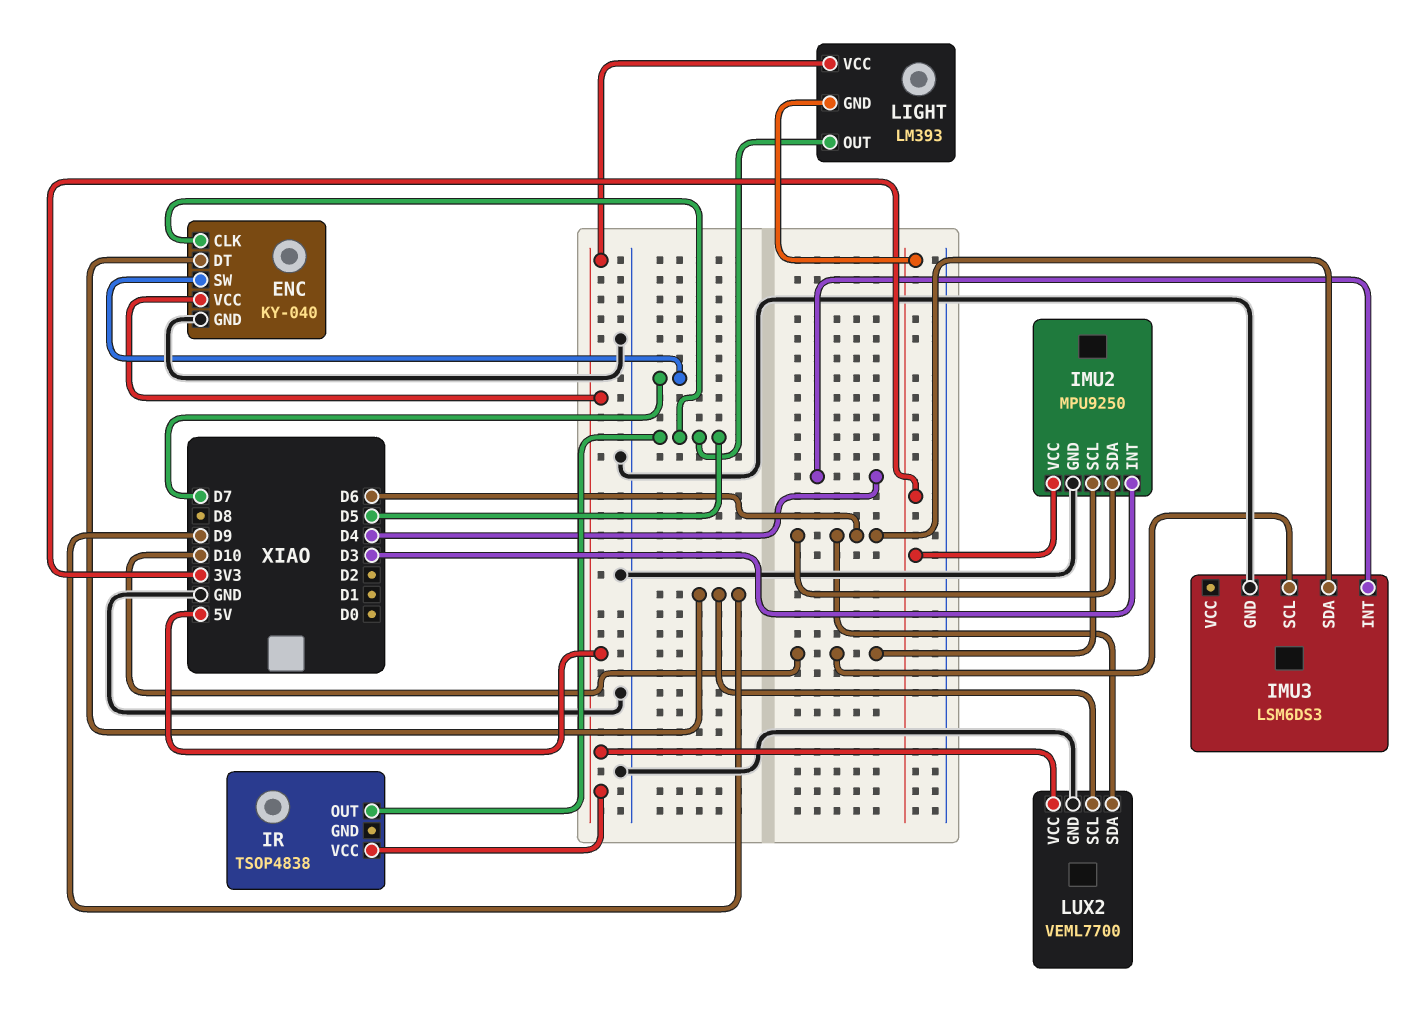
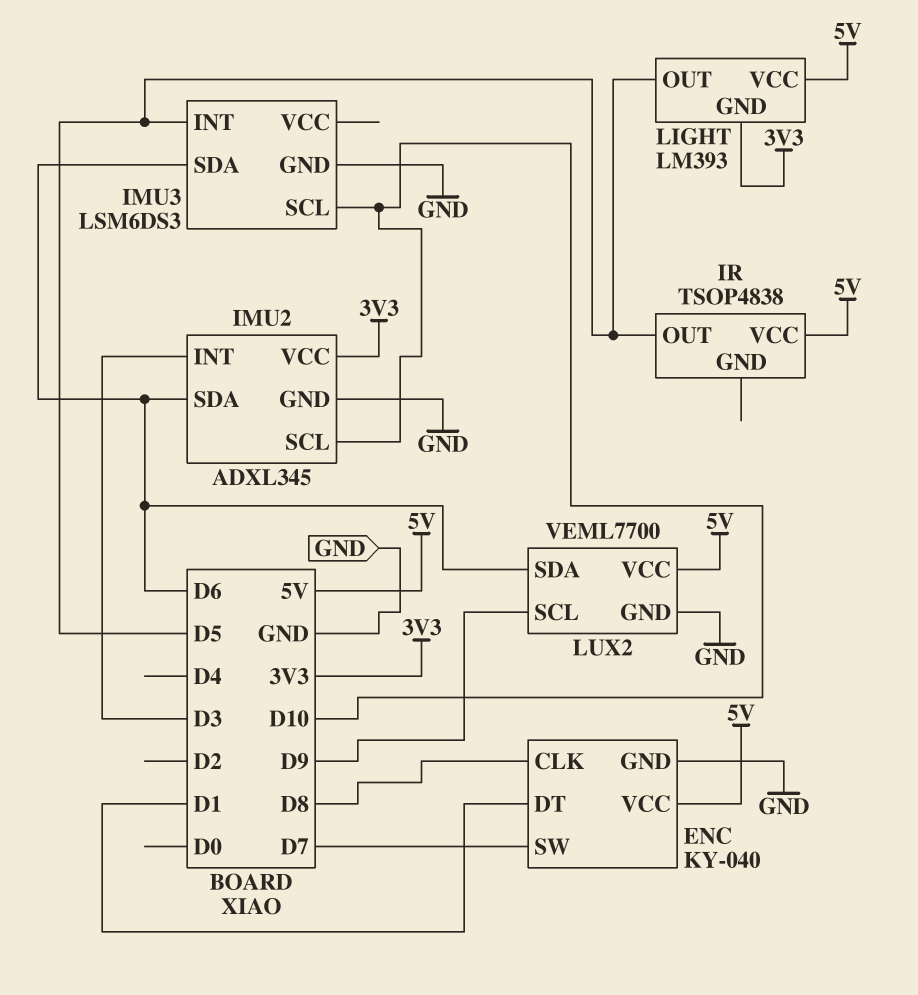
ENC pin CLK: D5 -> D8
ENC pin DT: D9 -> D1
IMU2: MPU9250 -> ADXL345
IMU3 pin INT: D4 -> D5

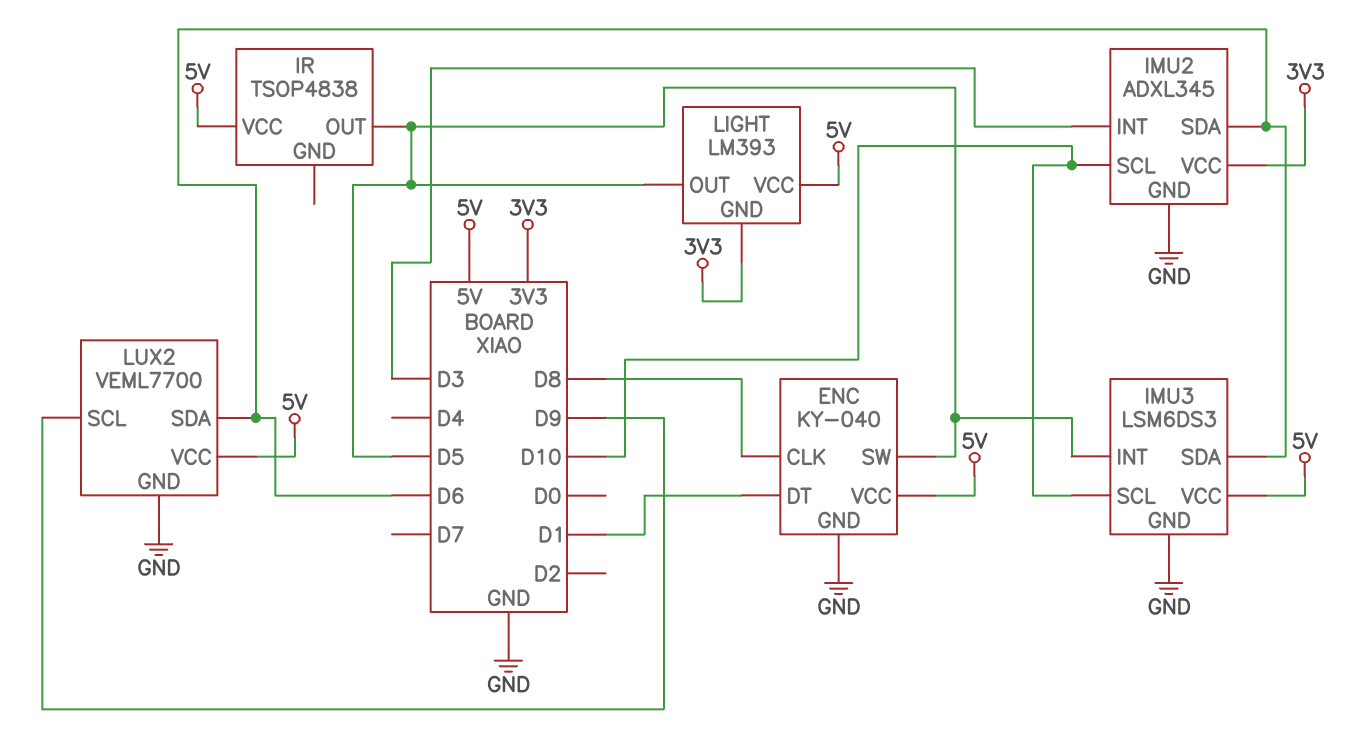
ENC pin SW: D7 -> D5
IMU3 pin VCC: none -> 5V

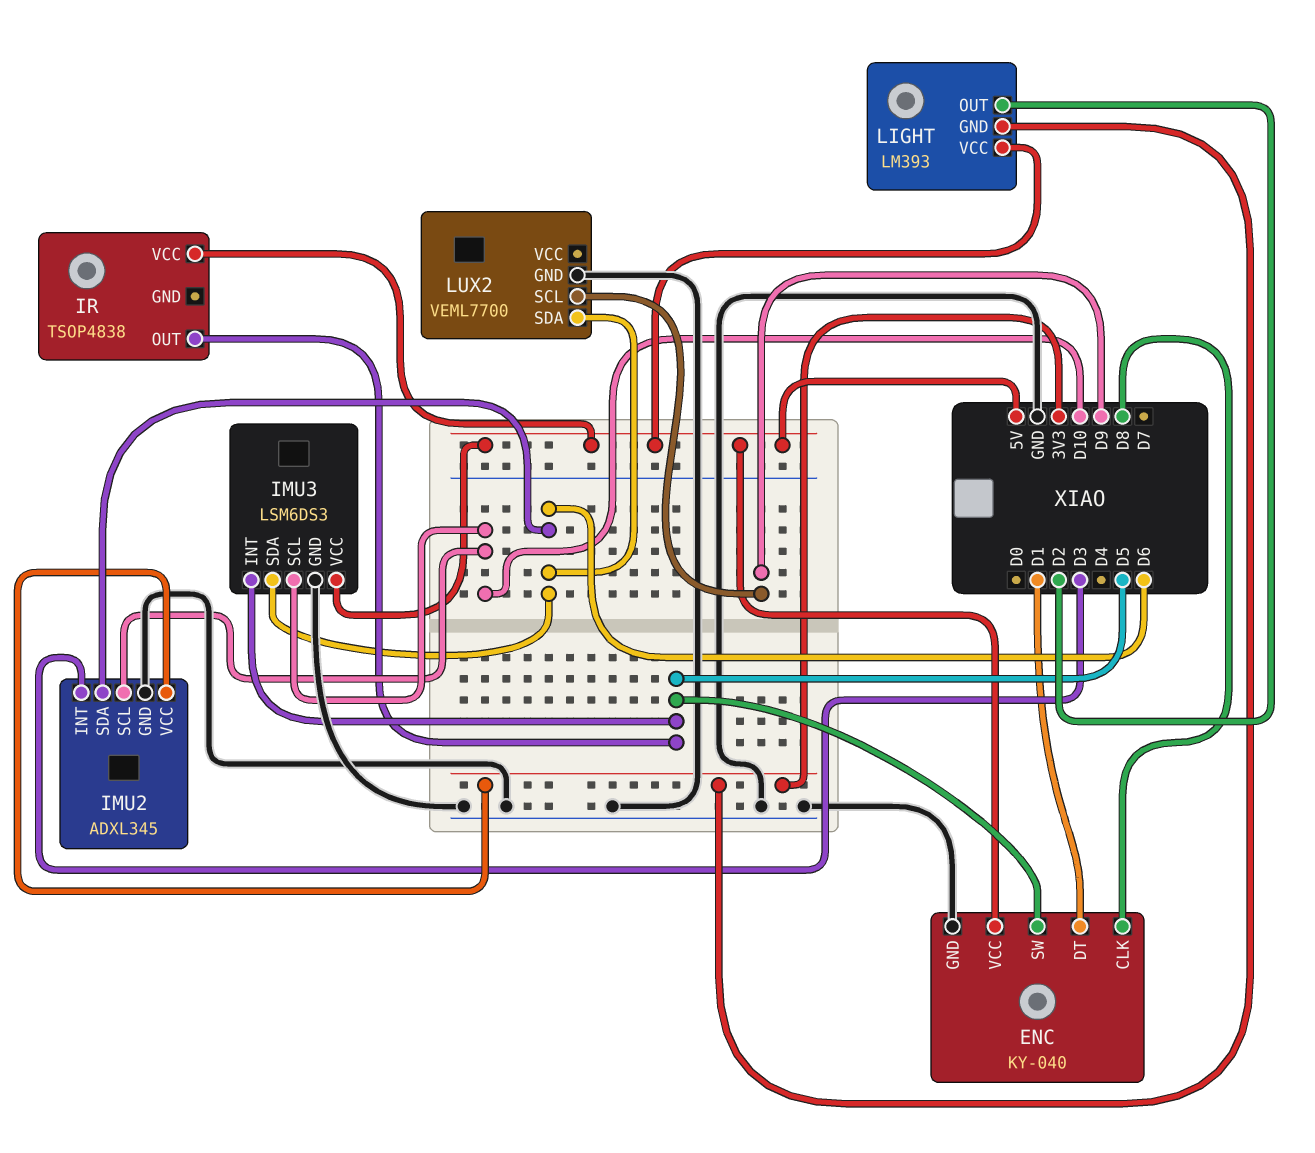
LIGHT pin OUT: D5 -> D2
LUX2 pin VCC: 5V -> none

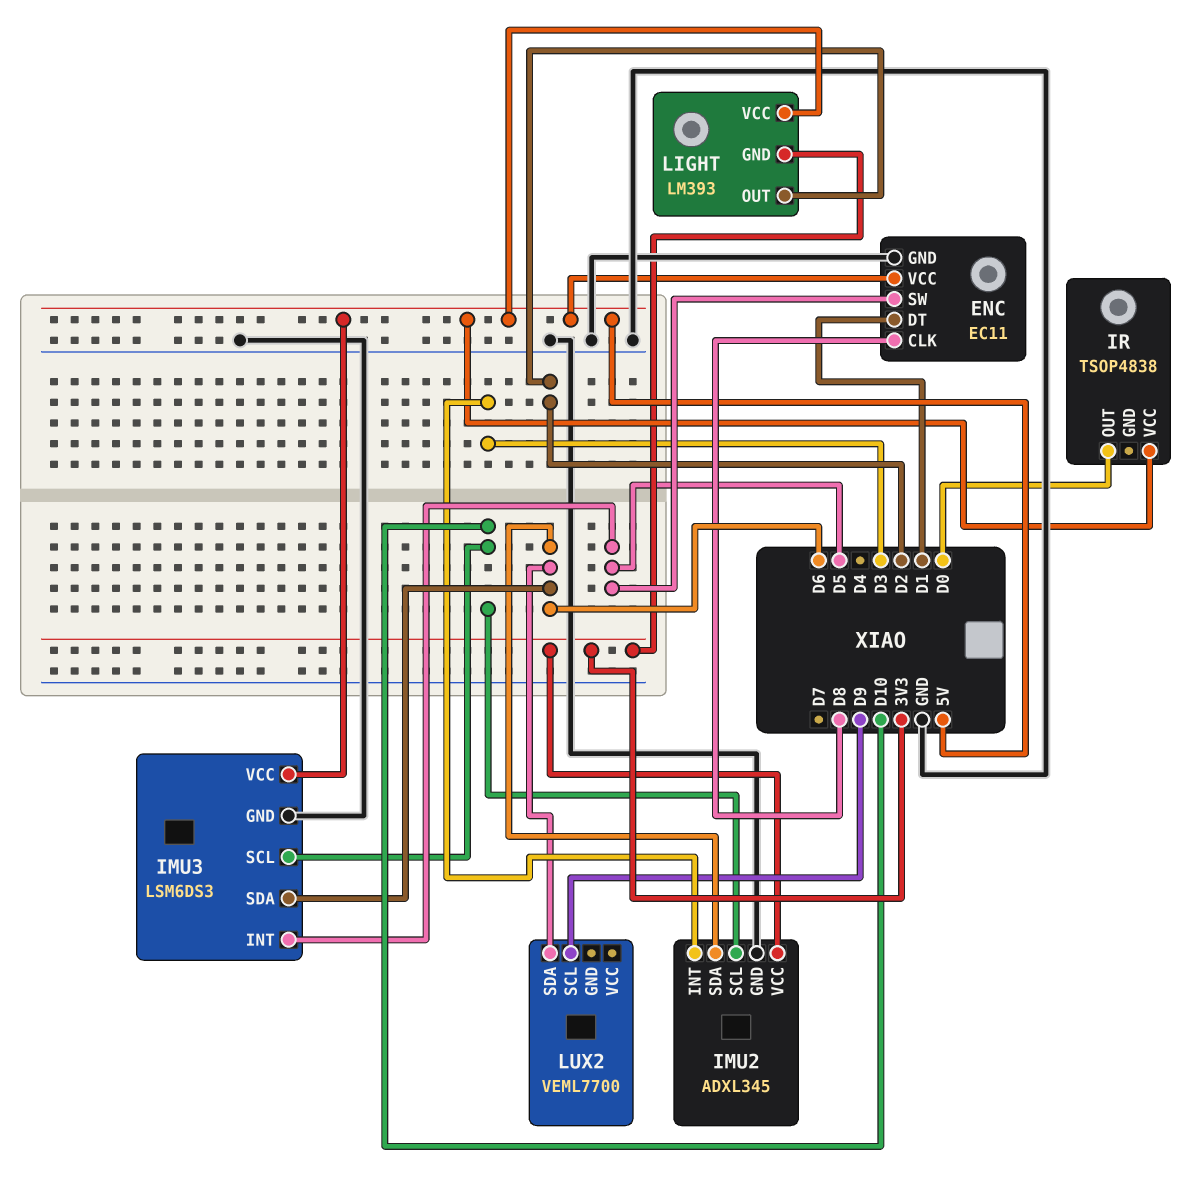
ENC: KY-040 -> EC11
IR pin OUT: D5 -> D0
LUX2 pin GND: GND -> none

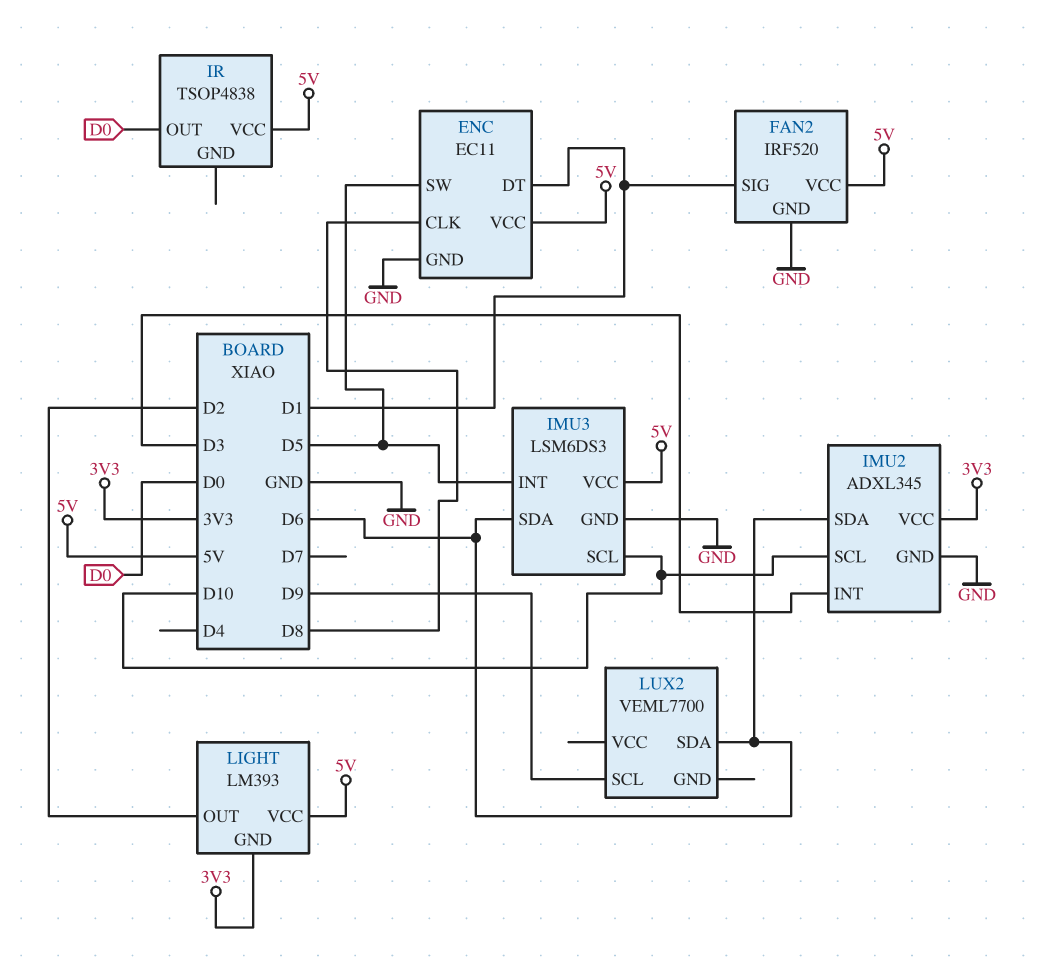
FAN2: none -> IRF520
FAN2 pin GND: none -> GND
FAN2 pin SIG: none -> D1
FAN2 pin VCC: none -> 5V

